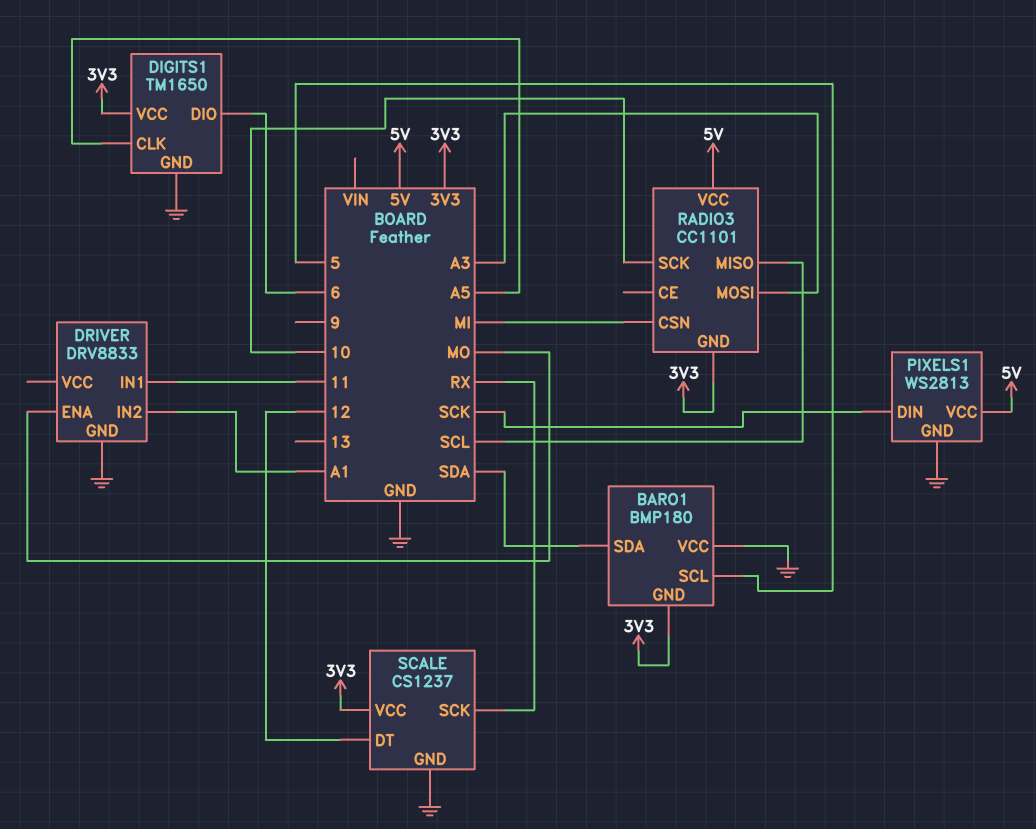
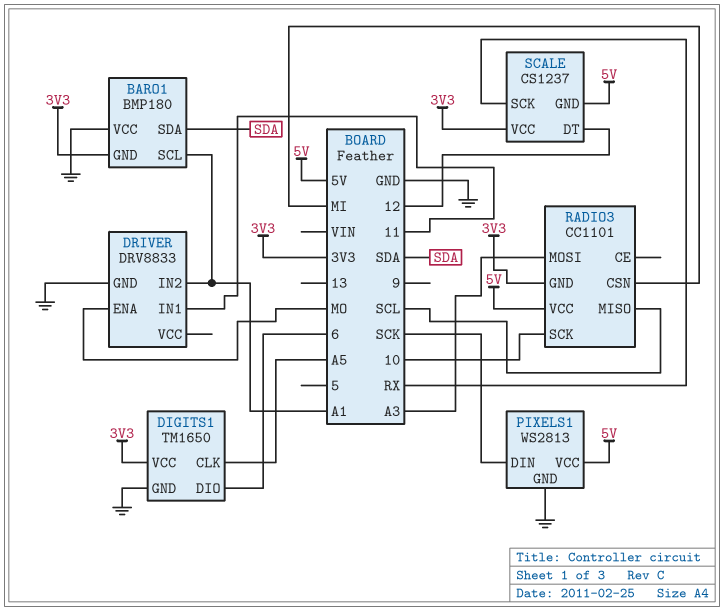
BARO1 pin SCL: 5 -> A1
SCALE pin GND: GND -> 5V

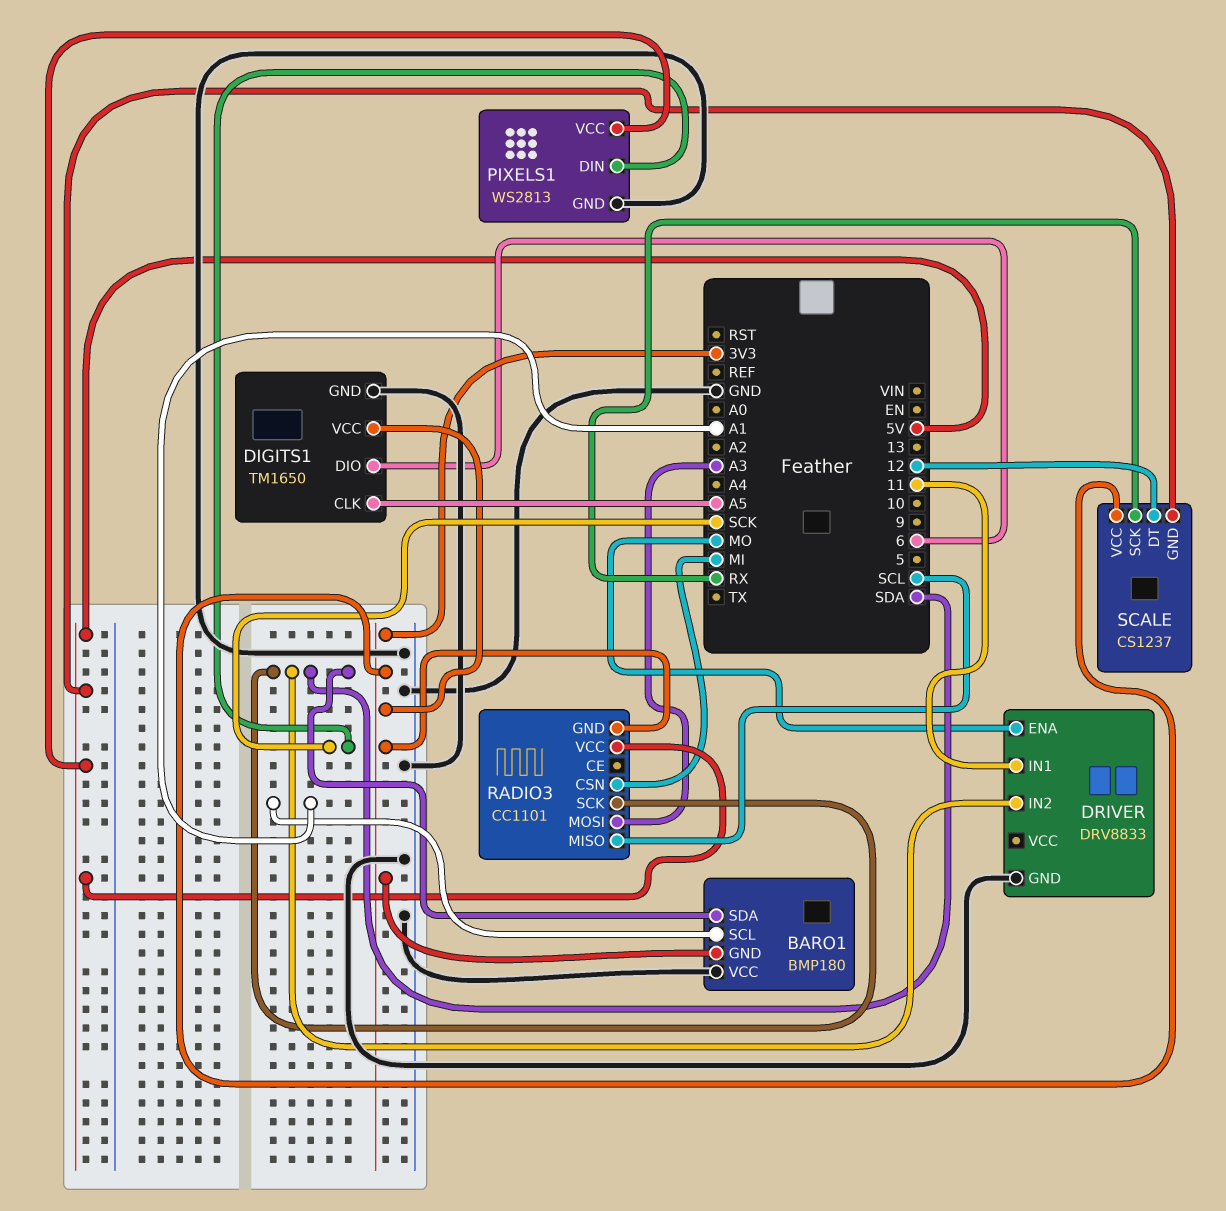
DRIVER pin IN2: A1 -> SDA
RADIO3 pin SCK: 10 -> SDA

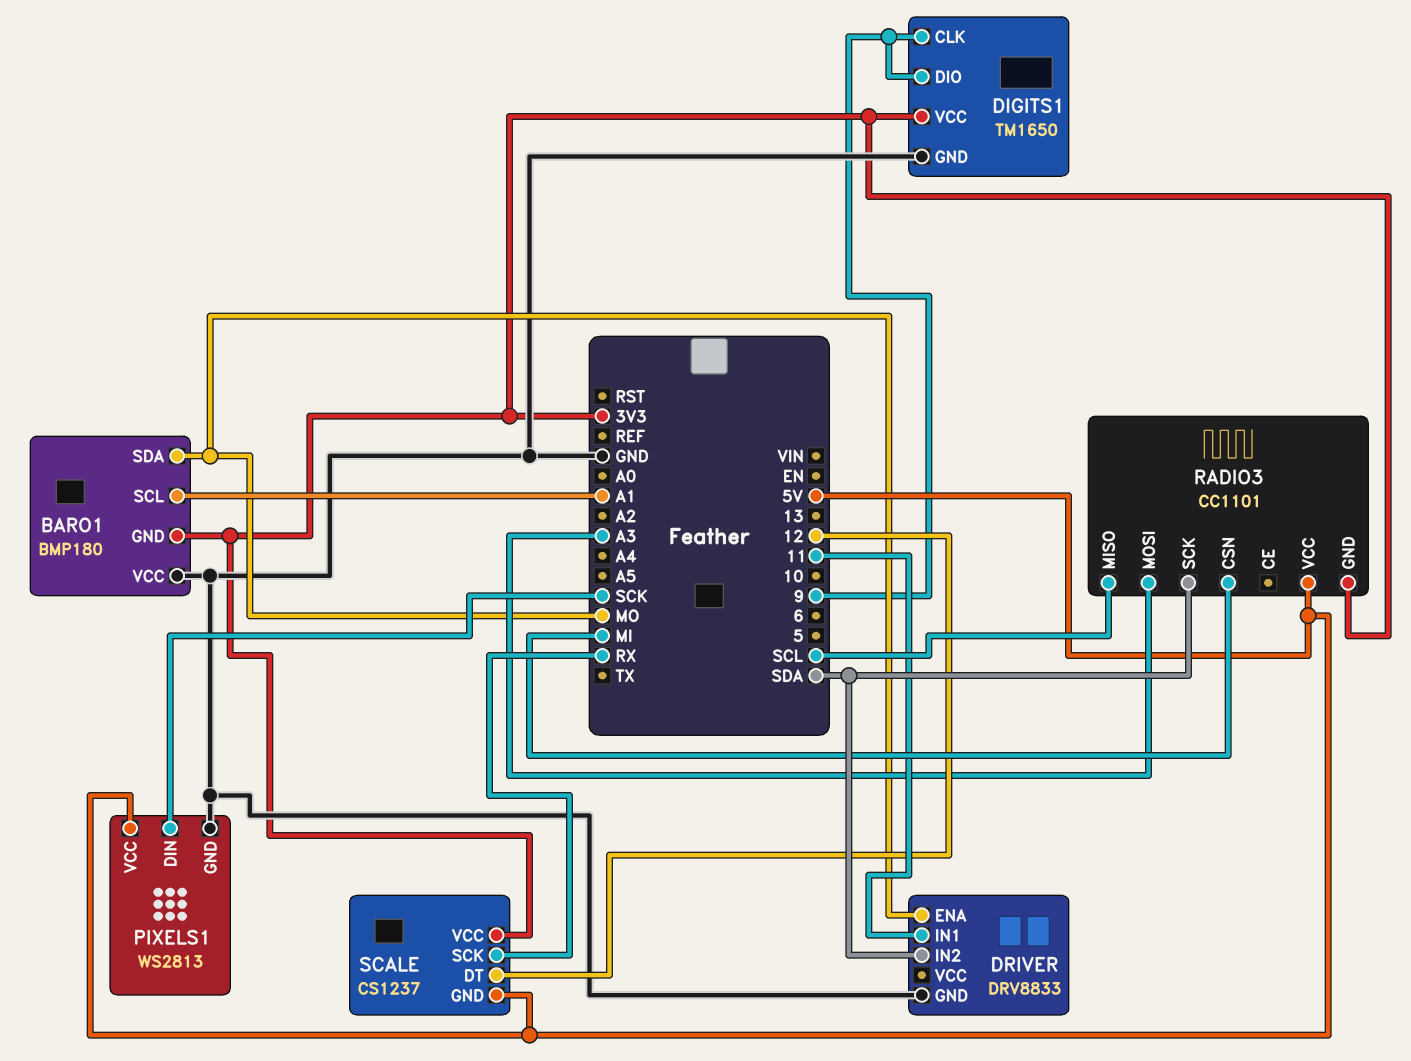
BARO1 pin SDA: SDA -> MO
DIGITS1 pin CLK: A5 -> 9
DIGITS1 pin DIO: 6 -> 9

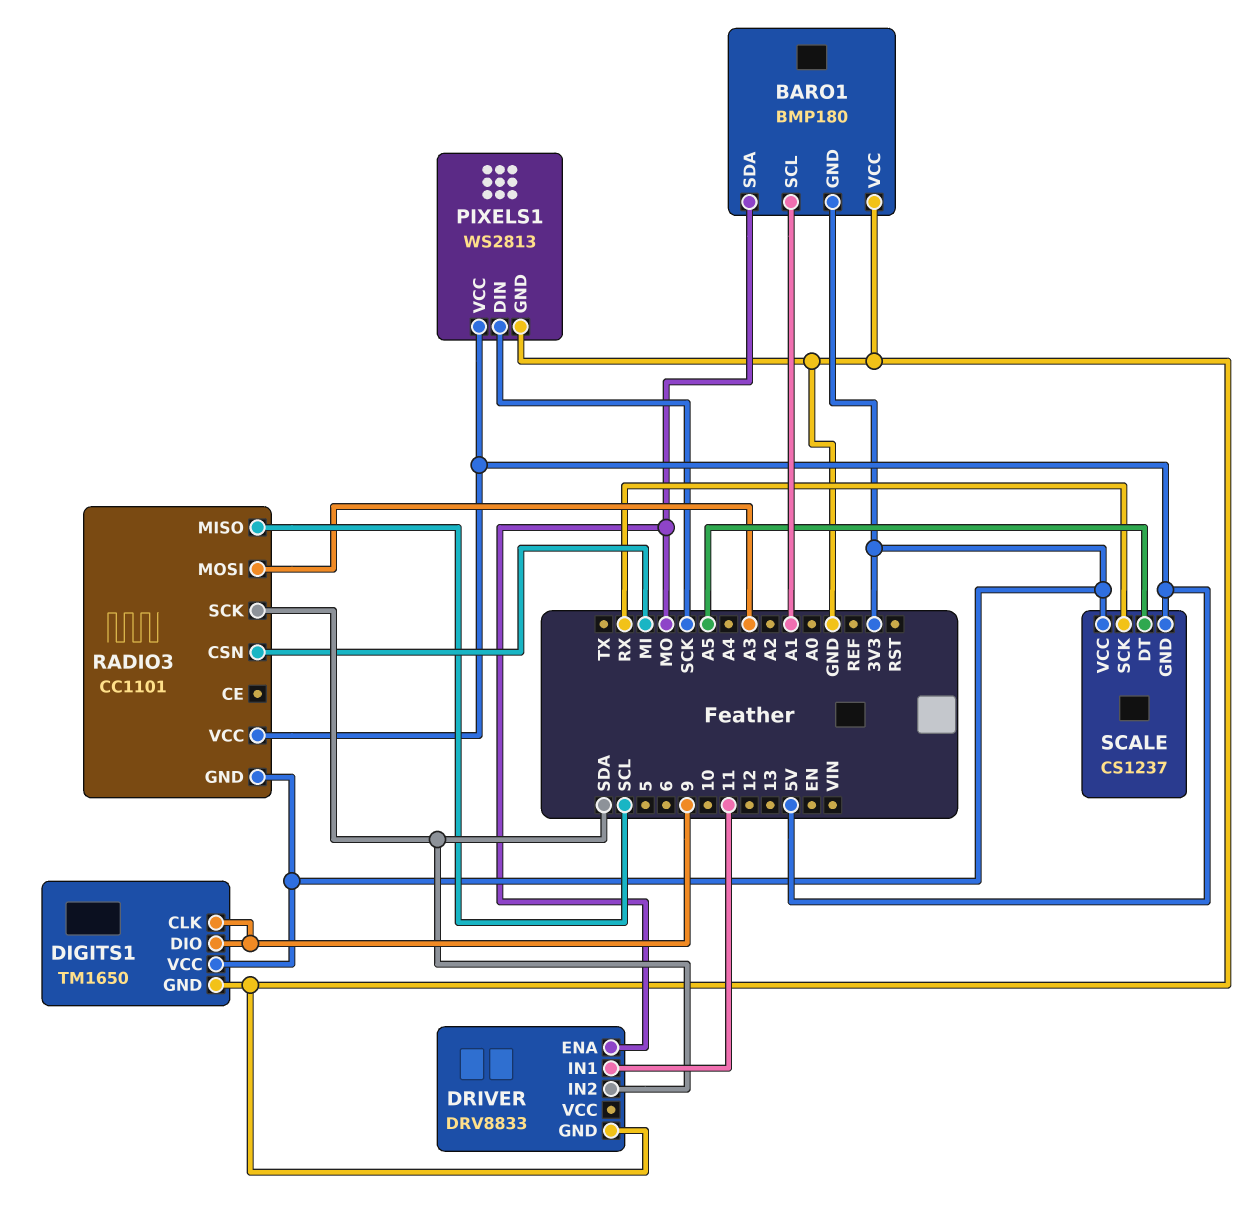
SCALE pin DT: 12 -> A5

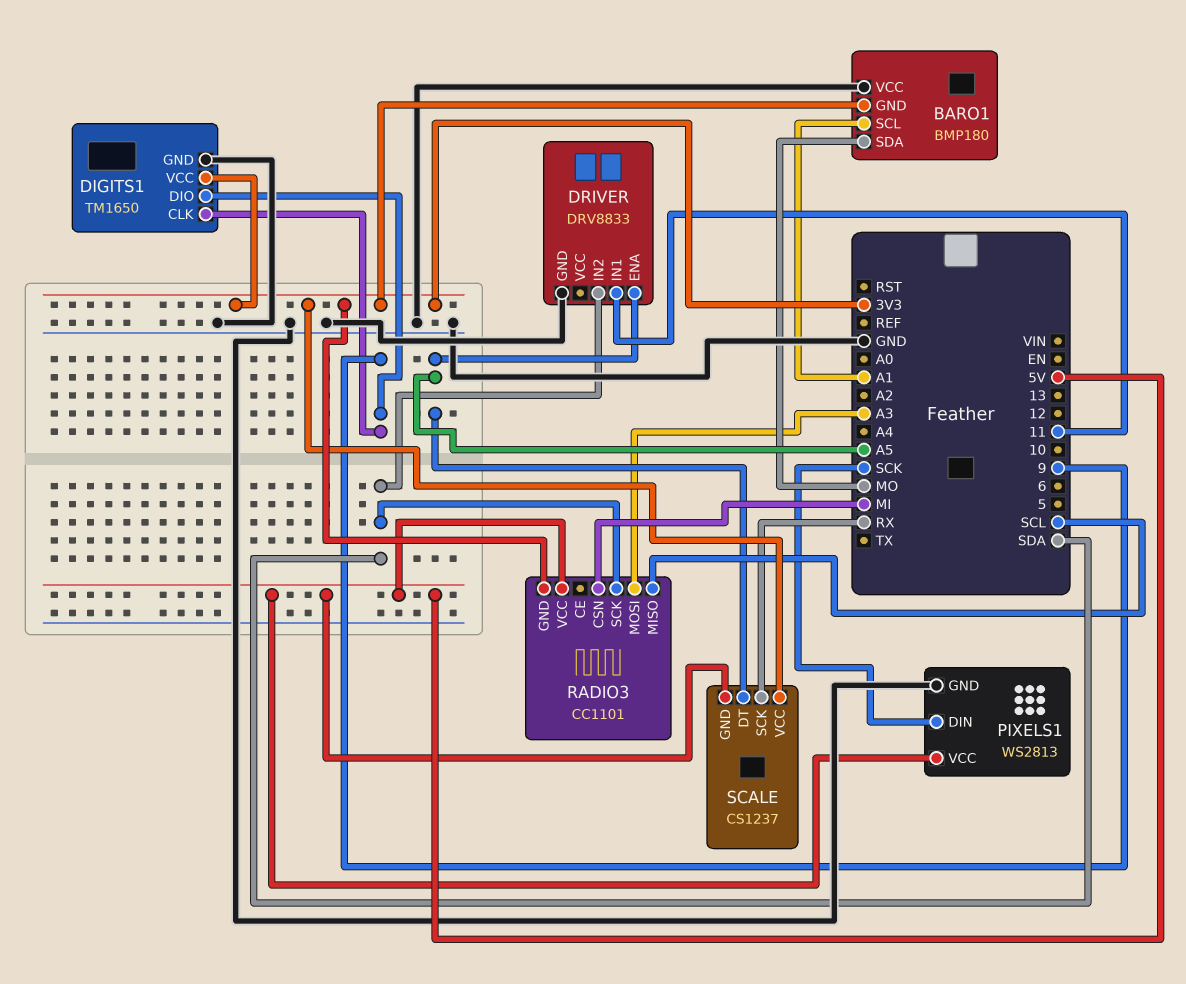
DRIVER pin ENA: MO -> A5

